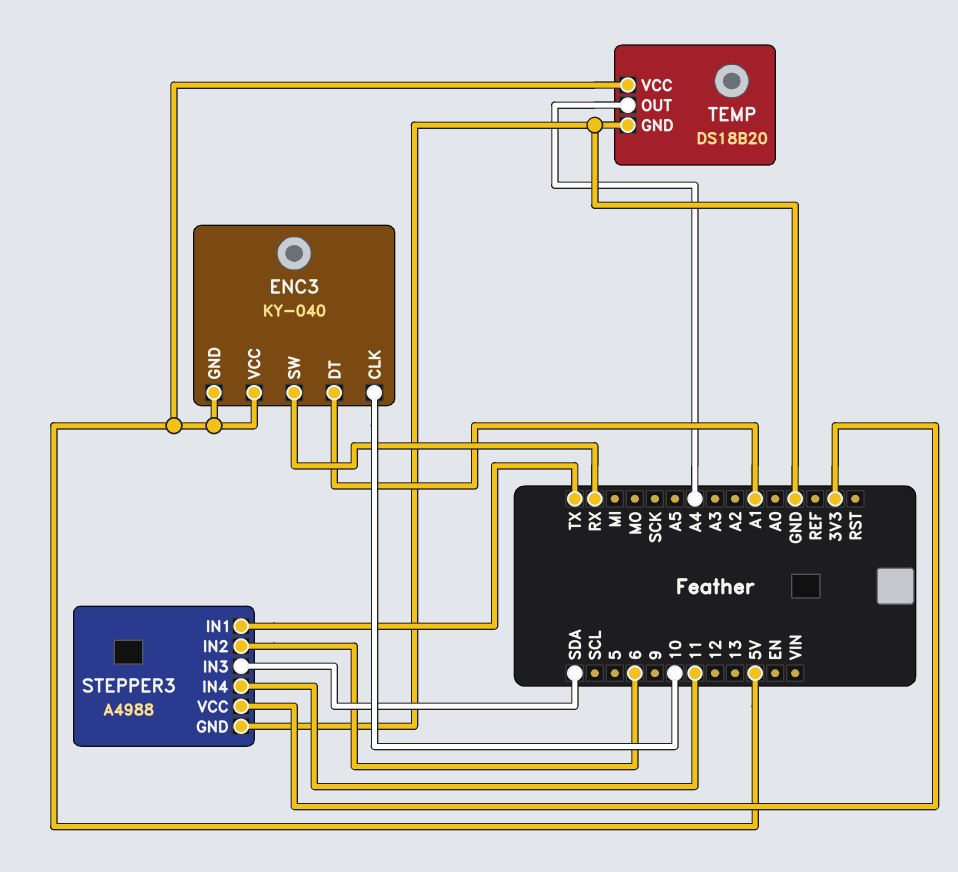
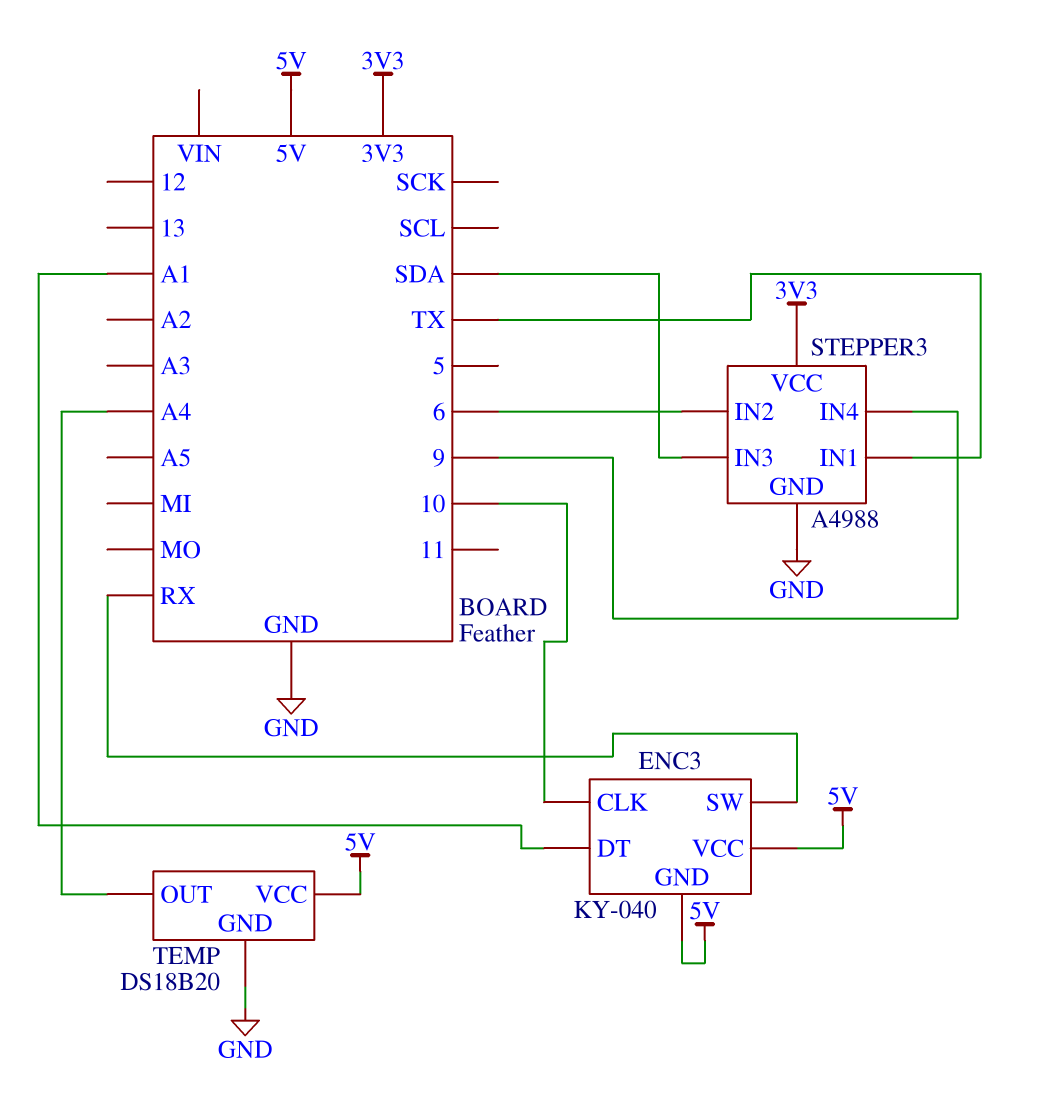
STEPPER3 pin IN4: 11 -> 9

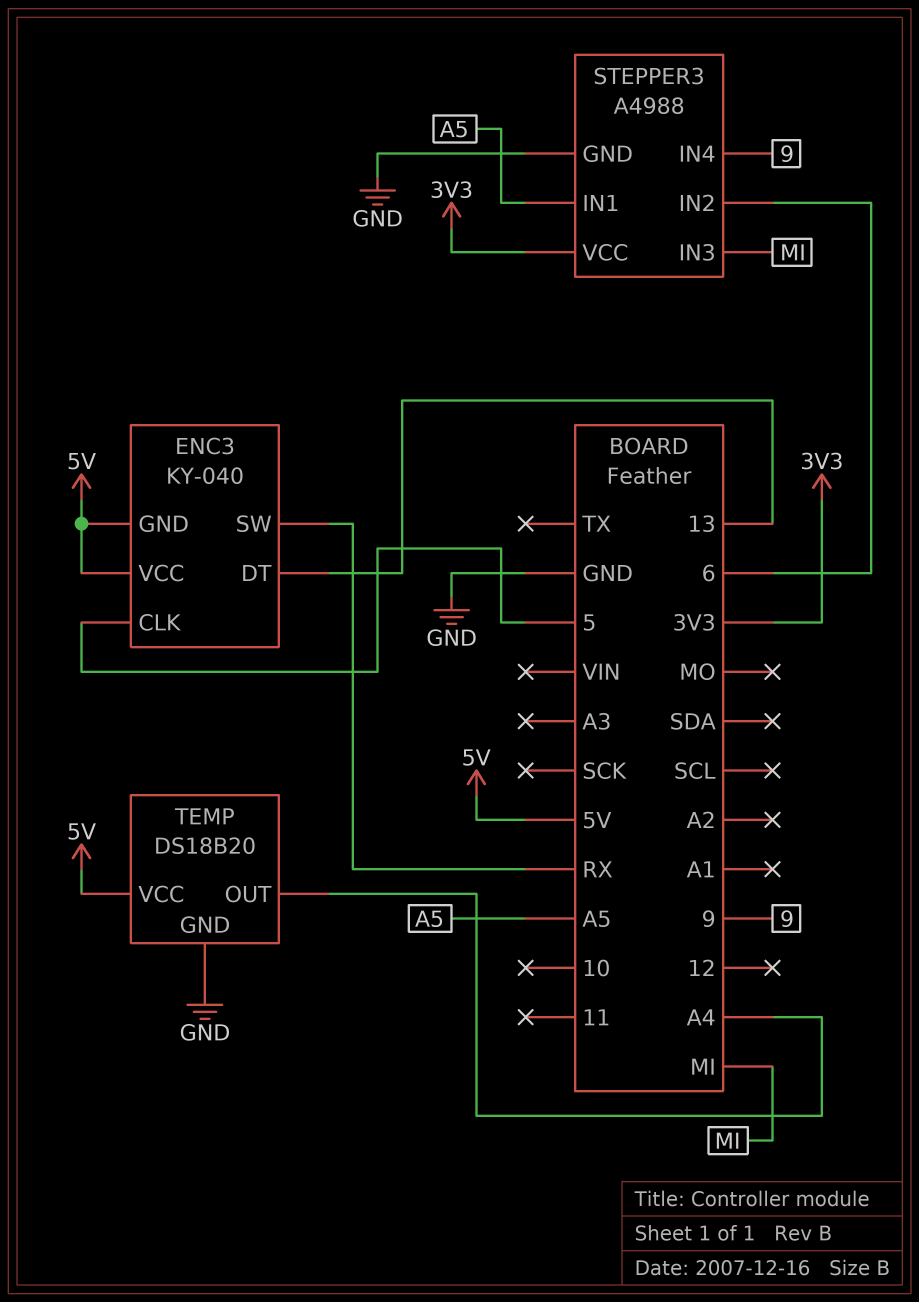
ENC3 pin CLK: 10 -> 5
ENC3 pin DT: A1 -> 13
STEPPER3 pin IN1: TX -> A5
STEPPER3 pin IN3: SDA -> MI

